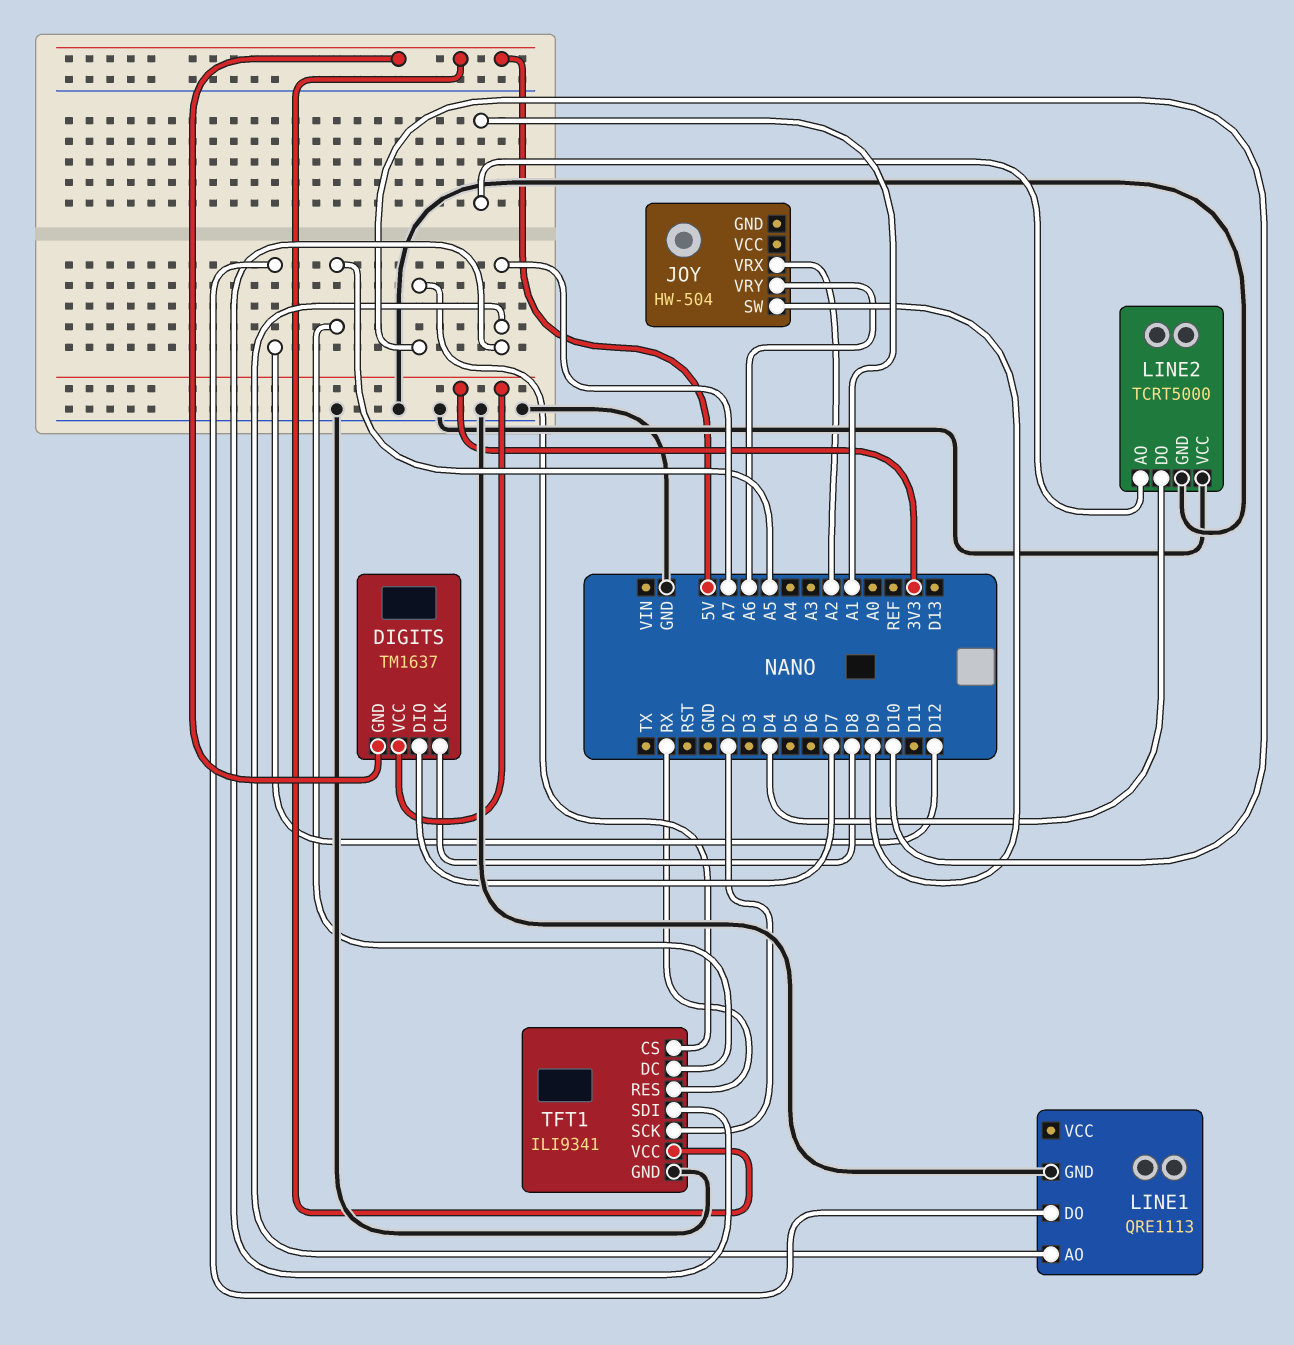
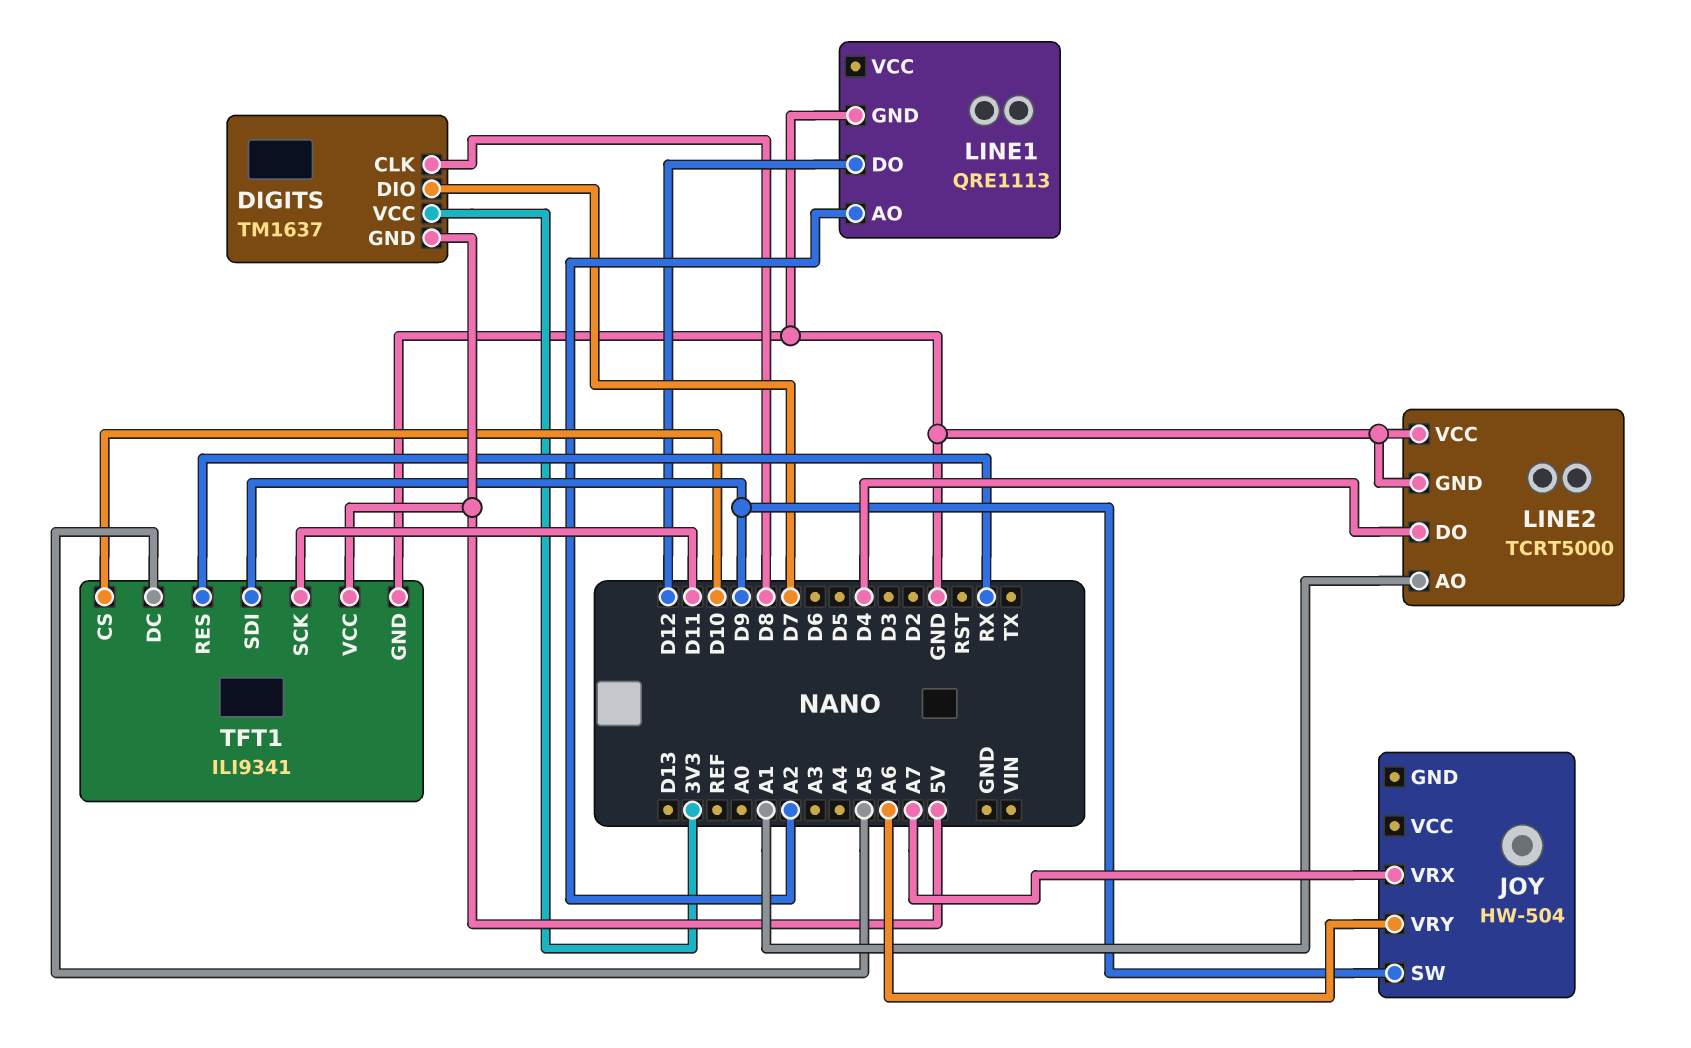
JOY pin VRX: A2 -> A7
LINE1 pin AO: A7 -> A2
TFT1 pin SCK: D2 -> D11
TFT1 pin SDI: A7 -> D9

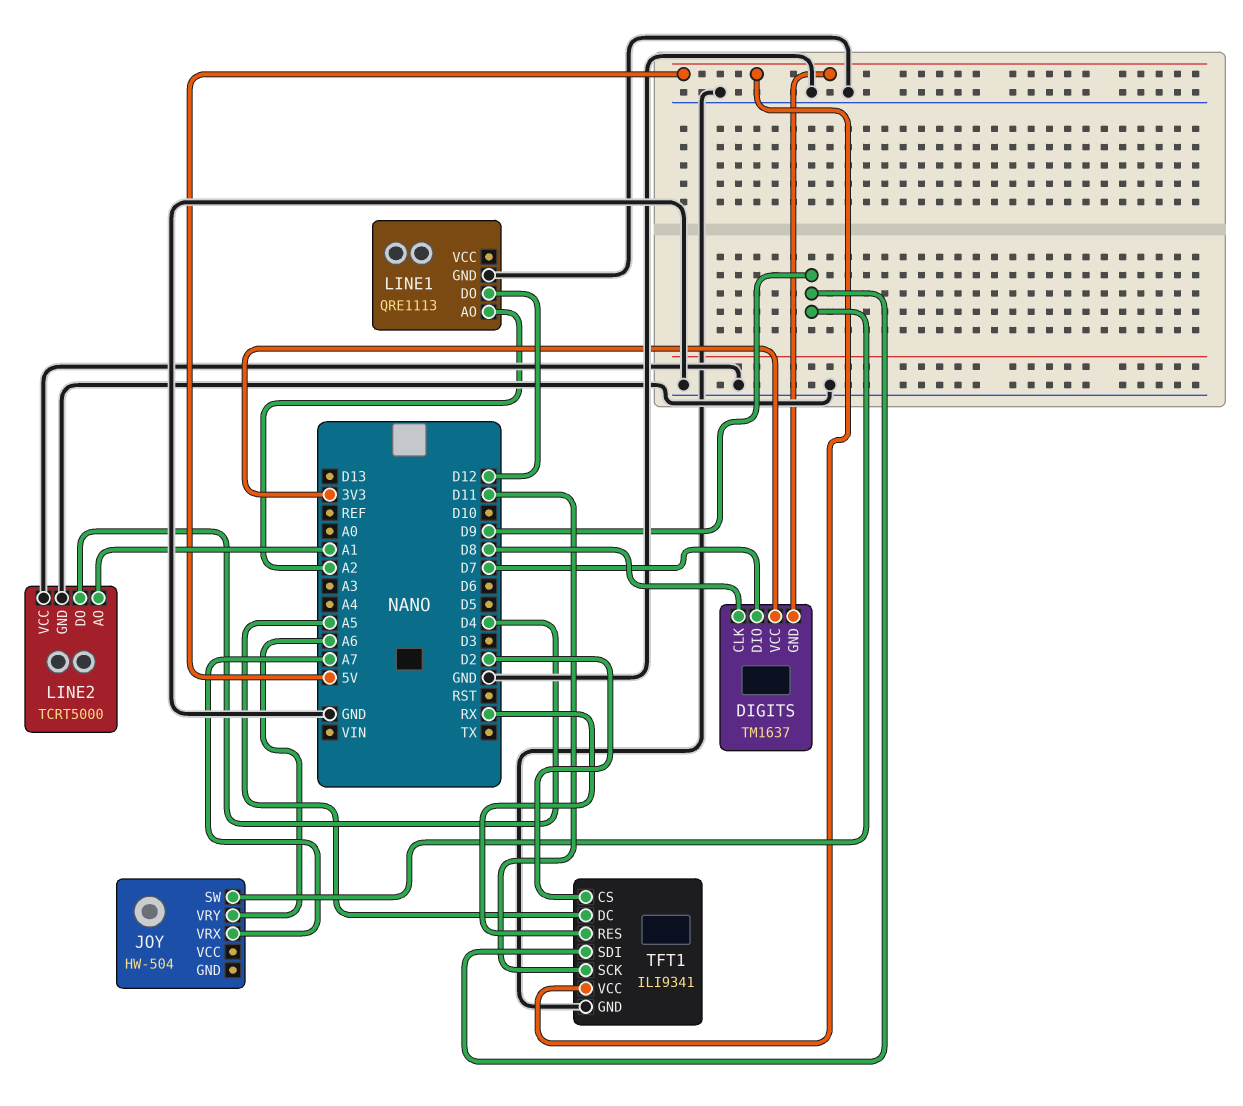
TFT1 pin CS: D10 -> D2

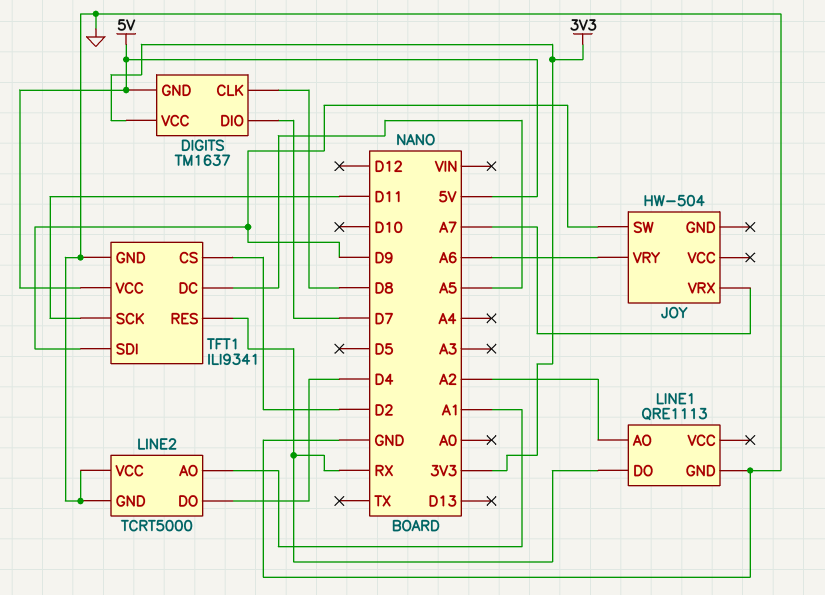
LINE1 pin DO: D12 -> RX

